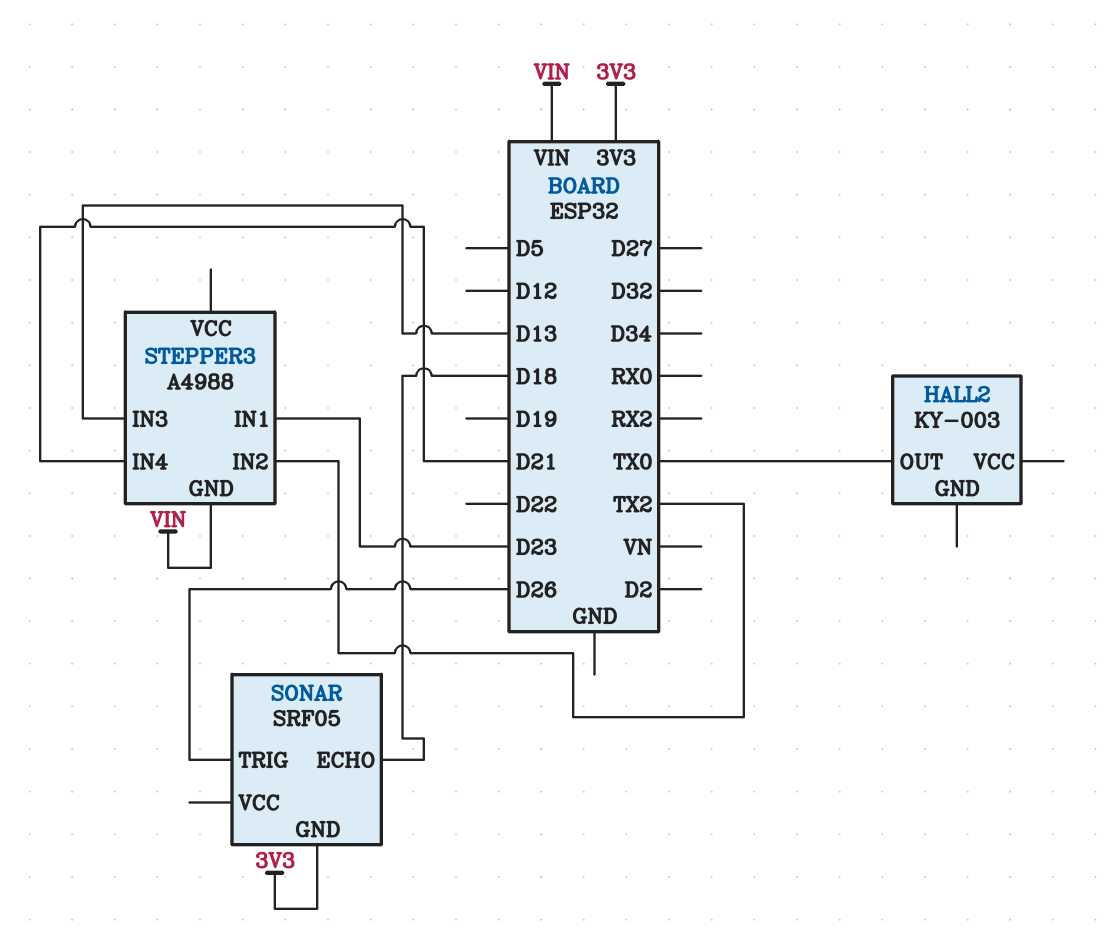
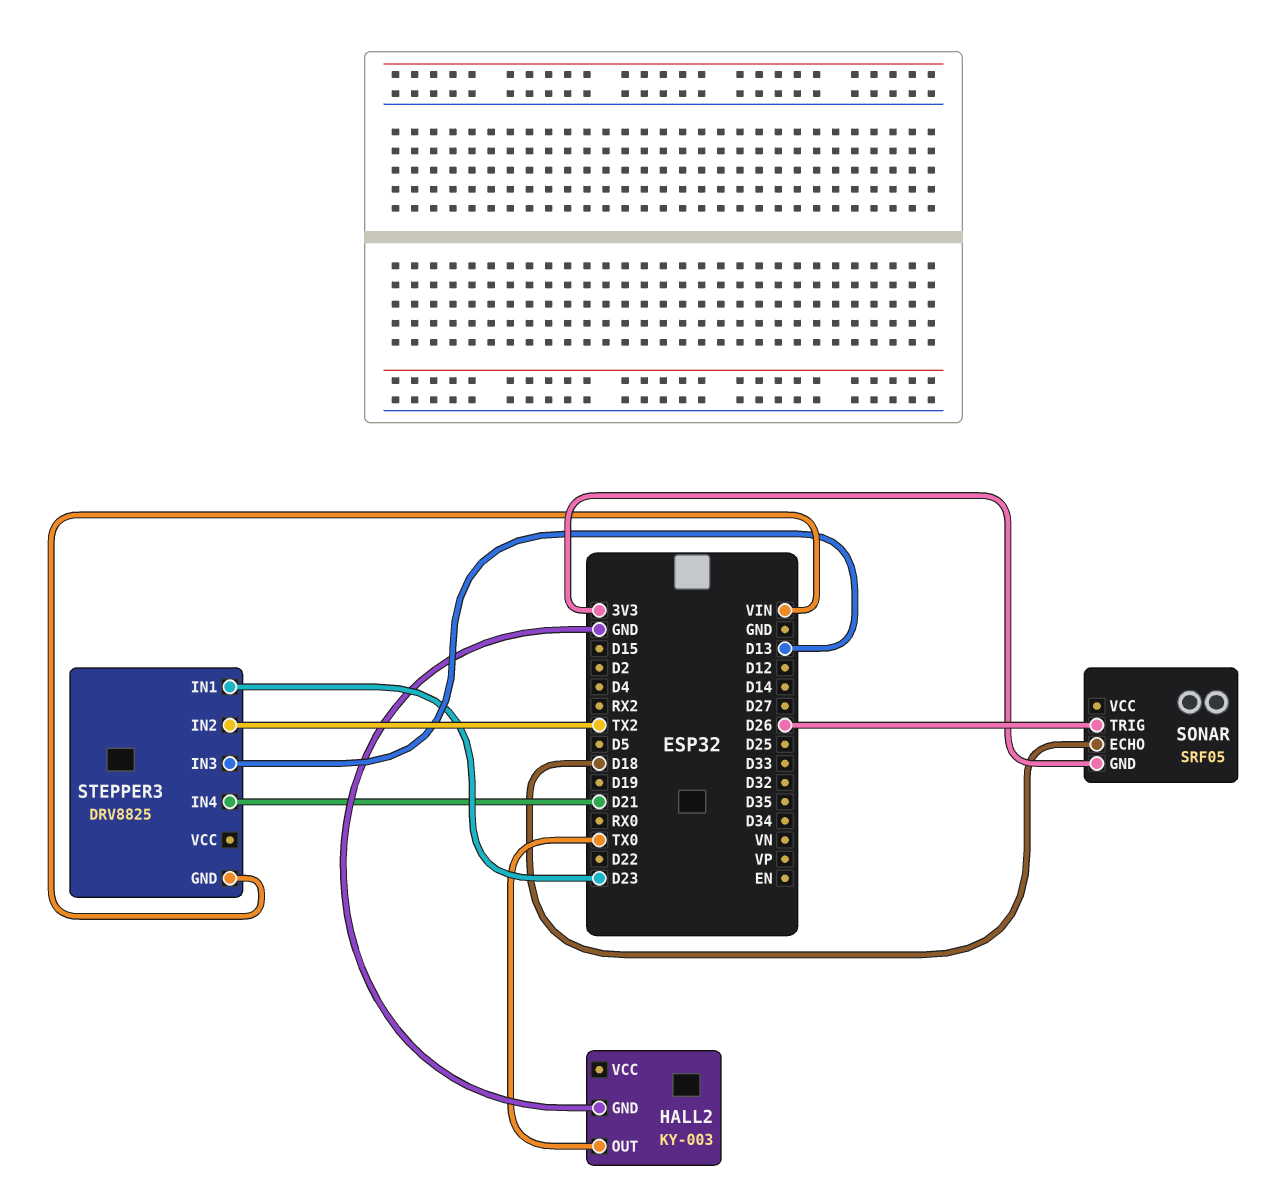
HALL2 pin GND: none -> GND
STEPPER3: A4988 -> DRV8825

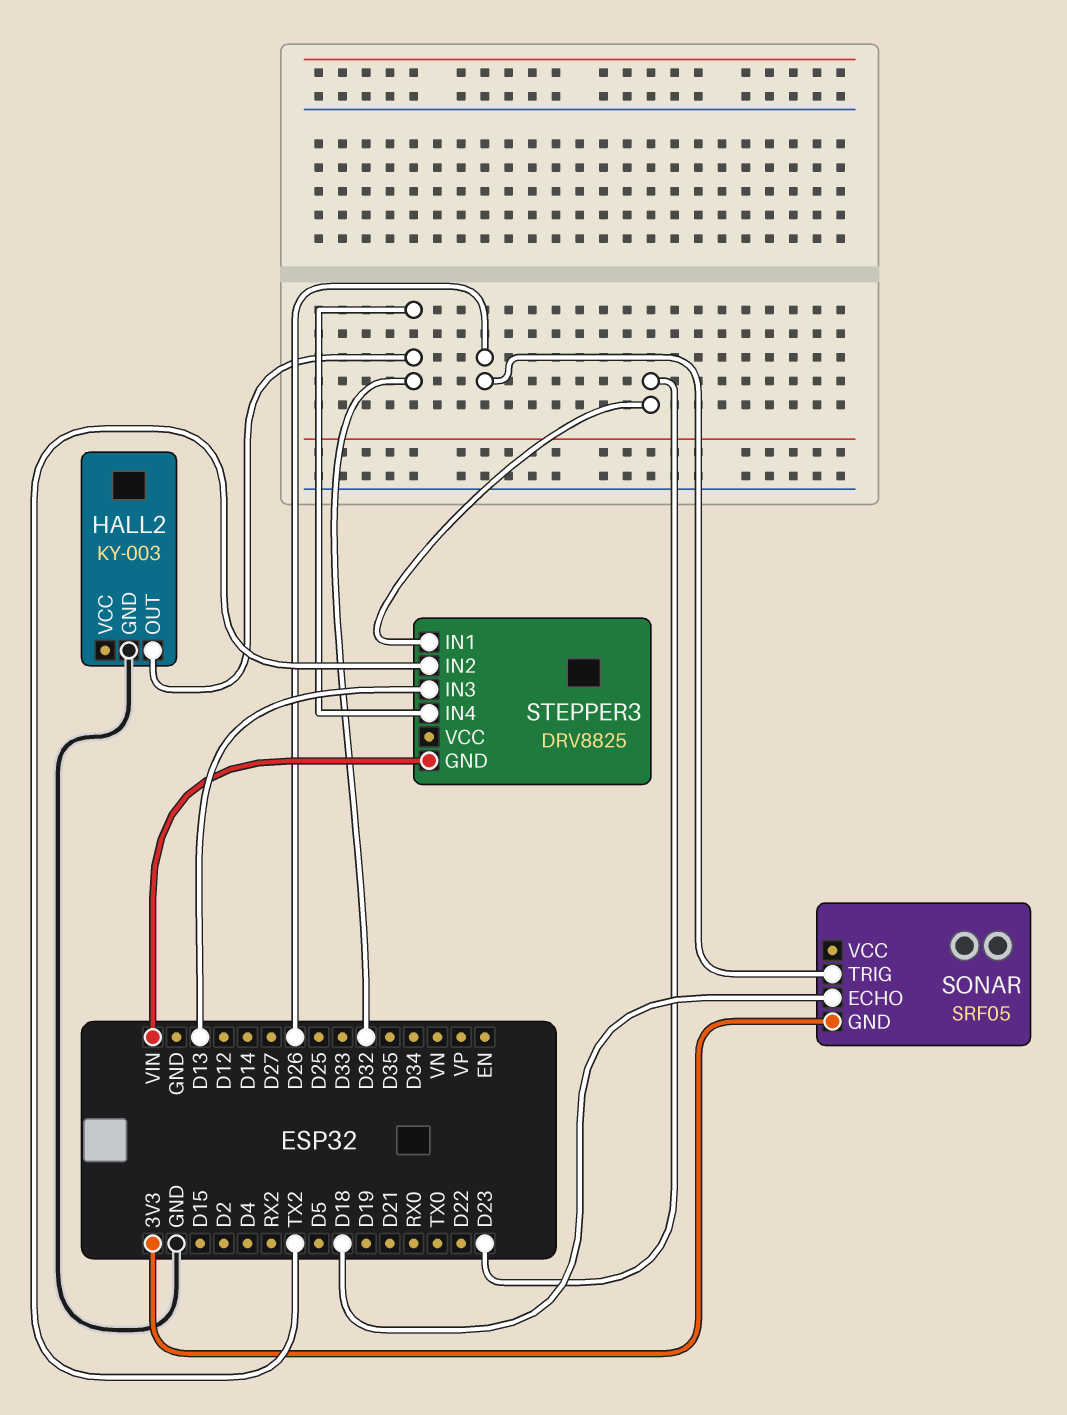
HALL2 pin OUT: TX0 -> D32
STEPPER3 pin IN4: D21 -> D32

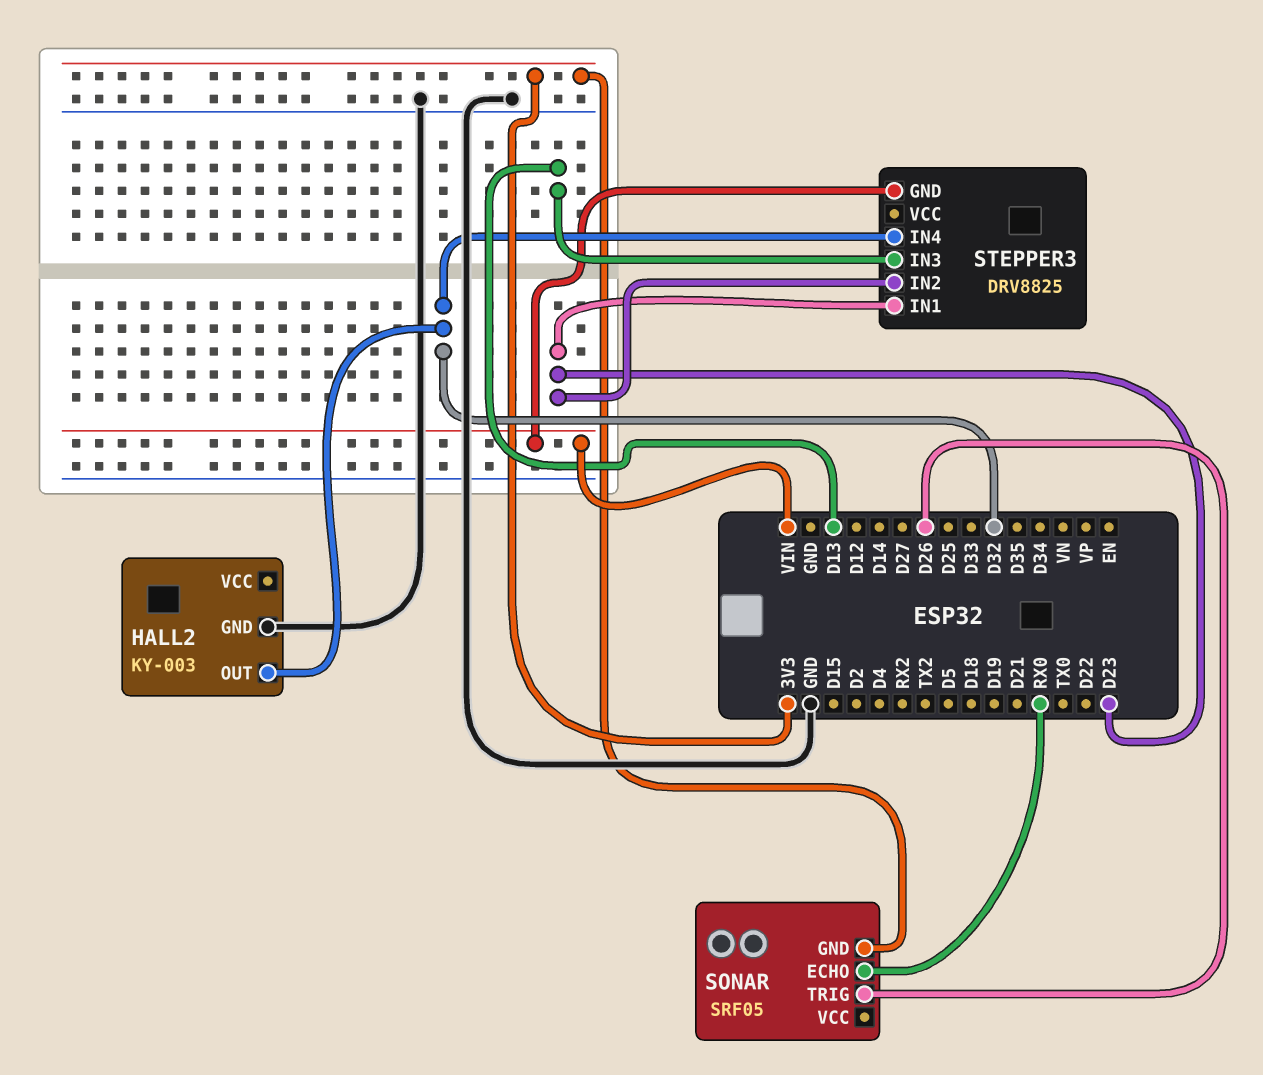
SONAR pin ECHO: D18 -> RX0
STEPPER3 pin IN2: TX2 -> D23

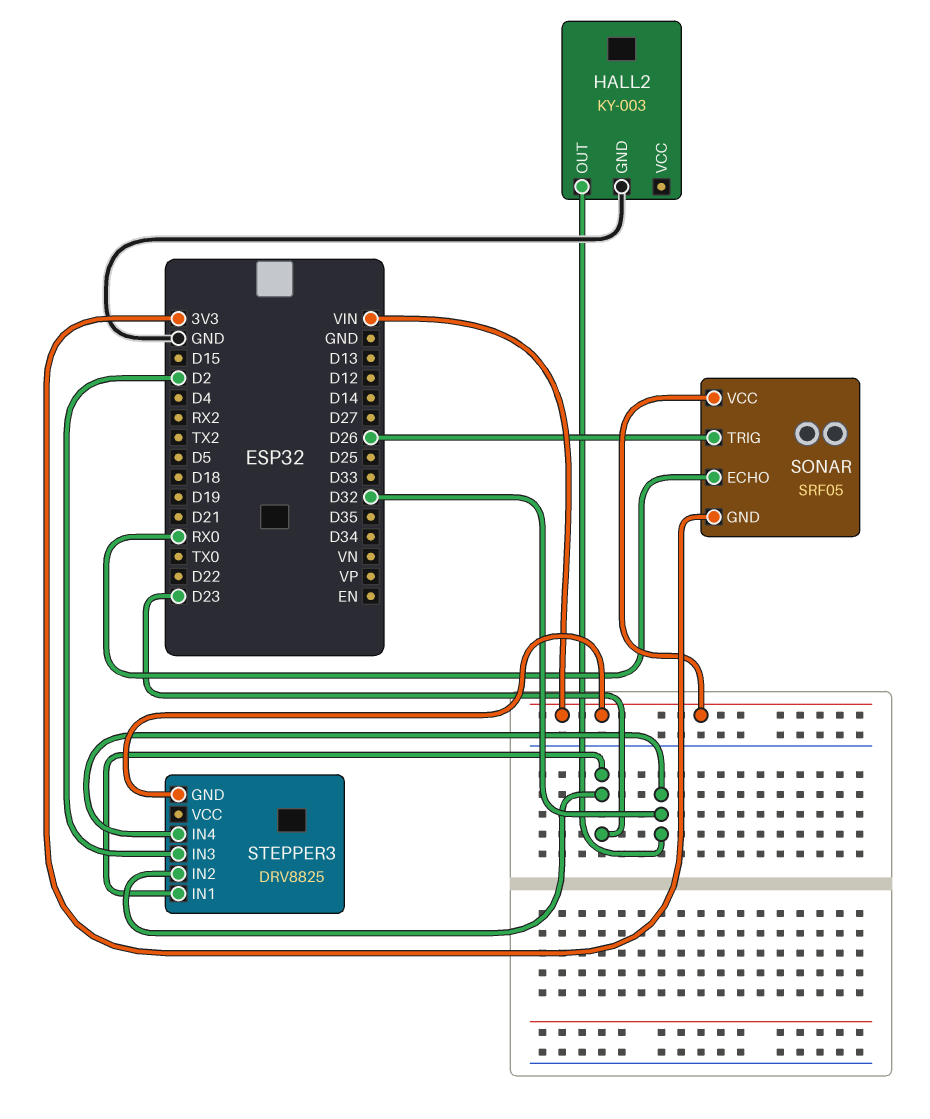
SONAR pin VCC: none -> VIN
STEPPER3 pin IN3: D13 -> D2

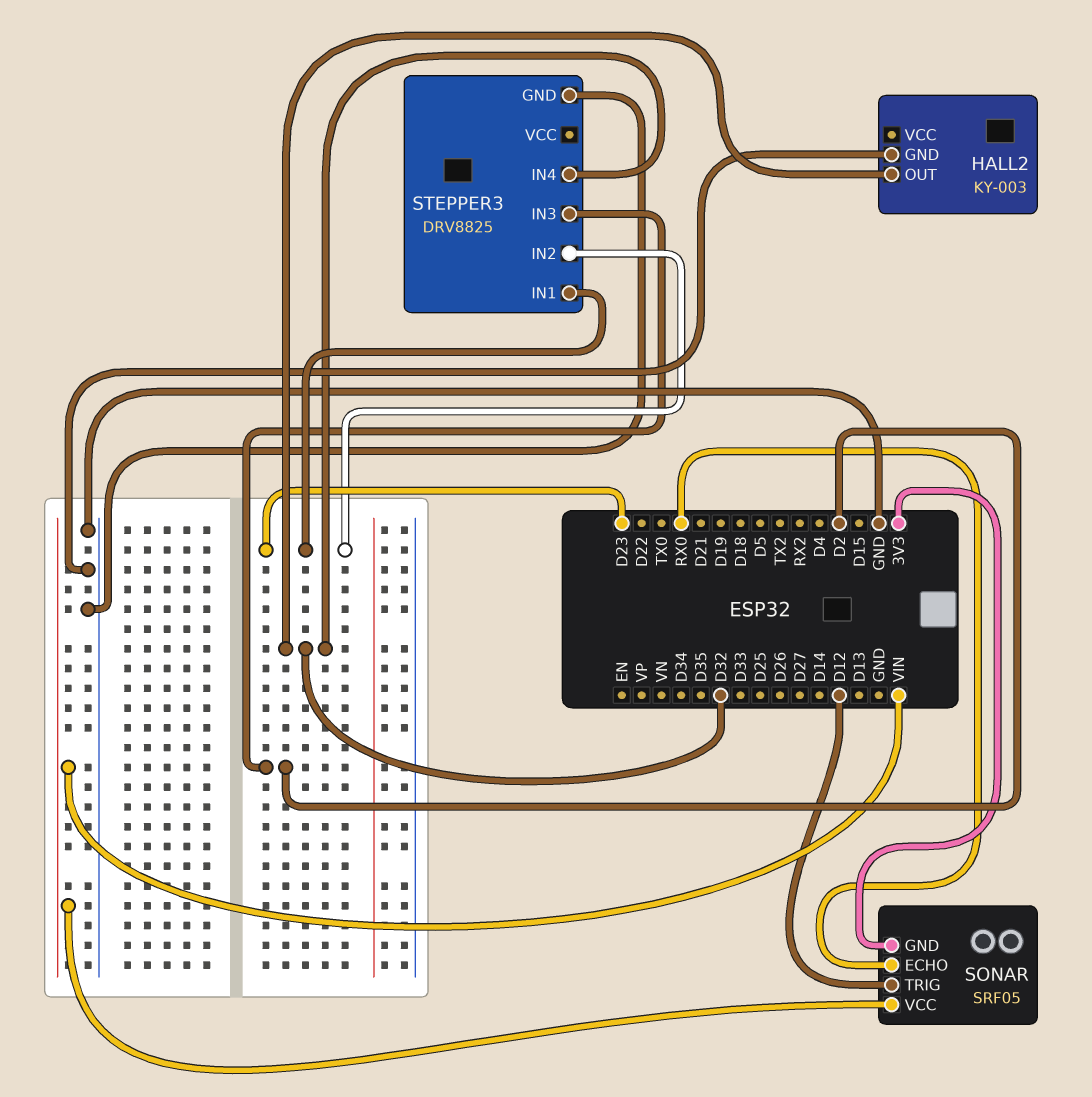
SONAR pin TRIG: D26 -> D12
STEPPER3 pin GND: VIN -> GND

